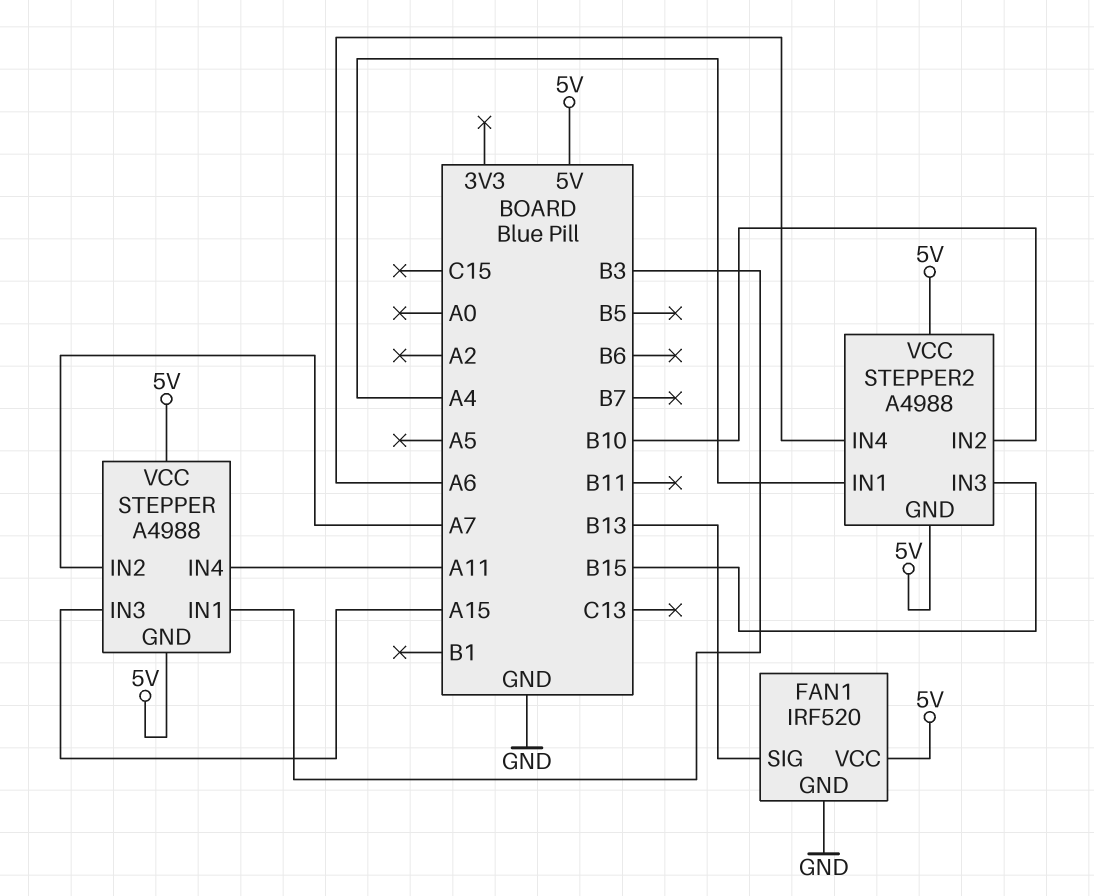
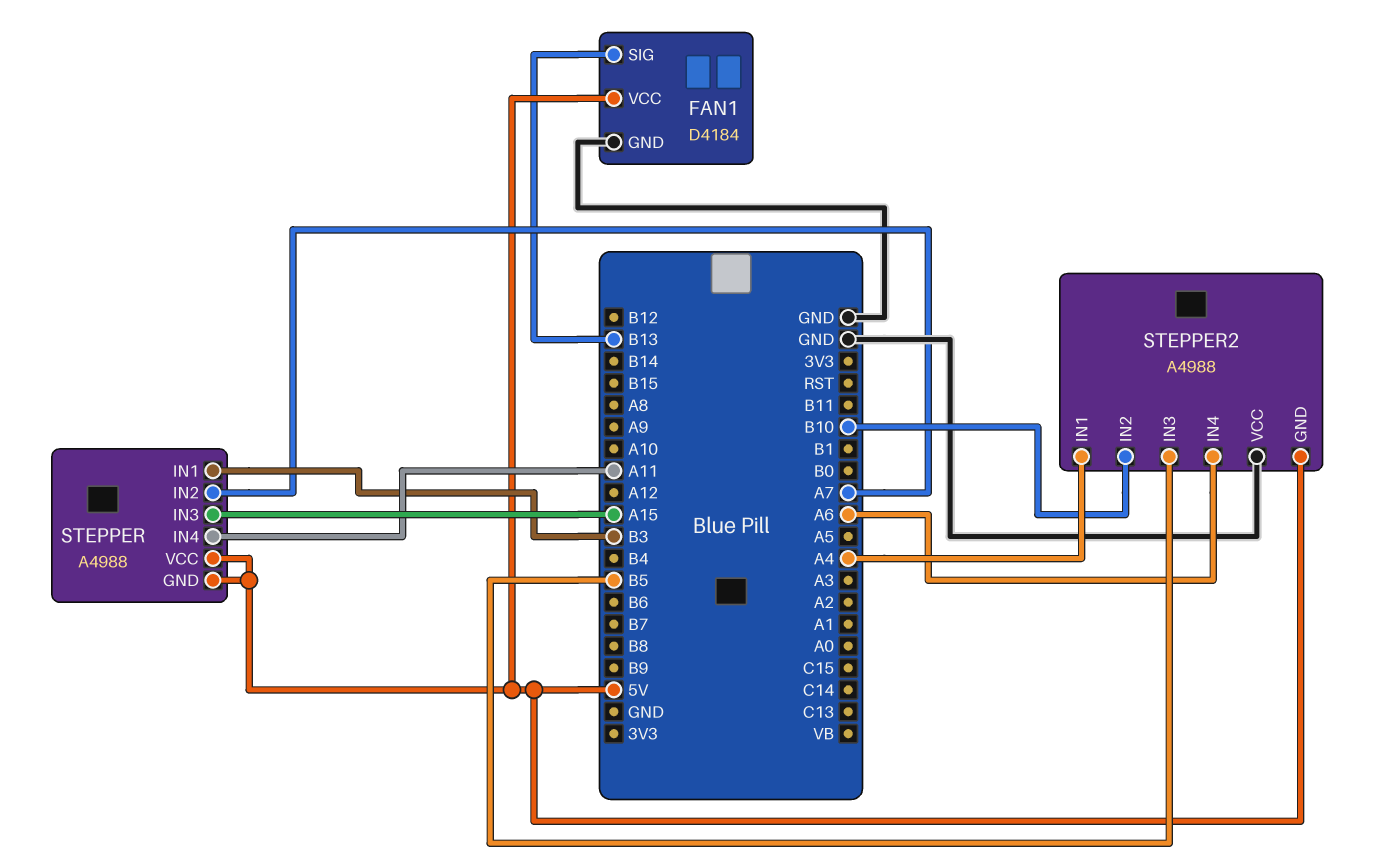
FAN1: IRF520 -> D4184
STEPPER2 pin IN3: B15 -> B5
STEPPER2 pin VCC: 5V -> GND

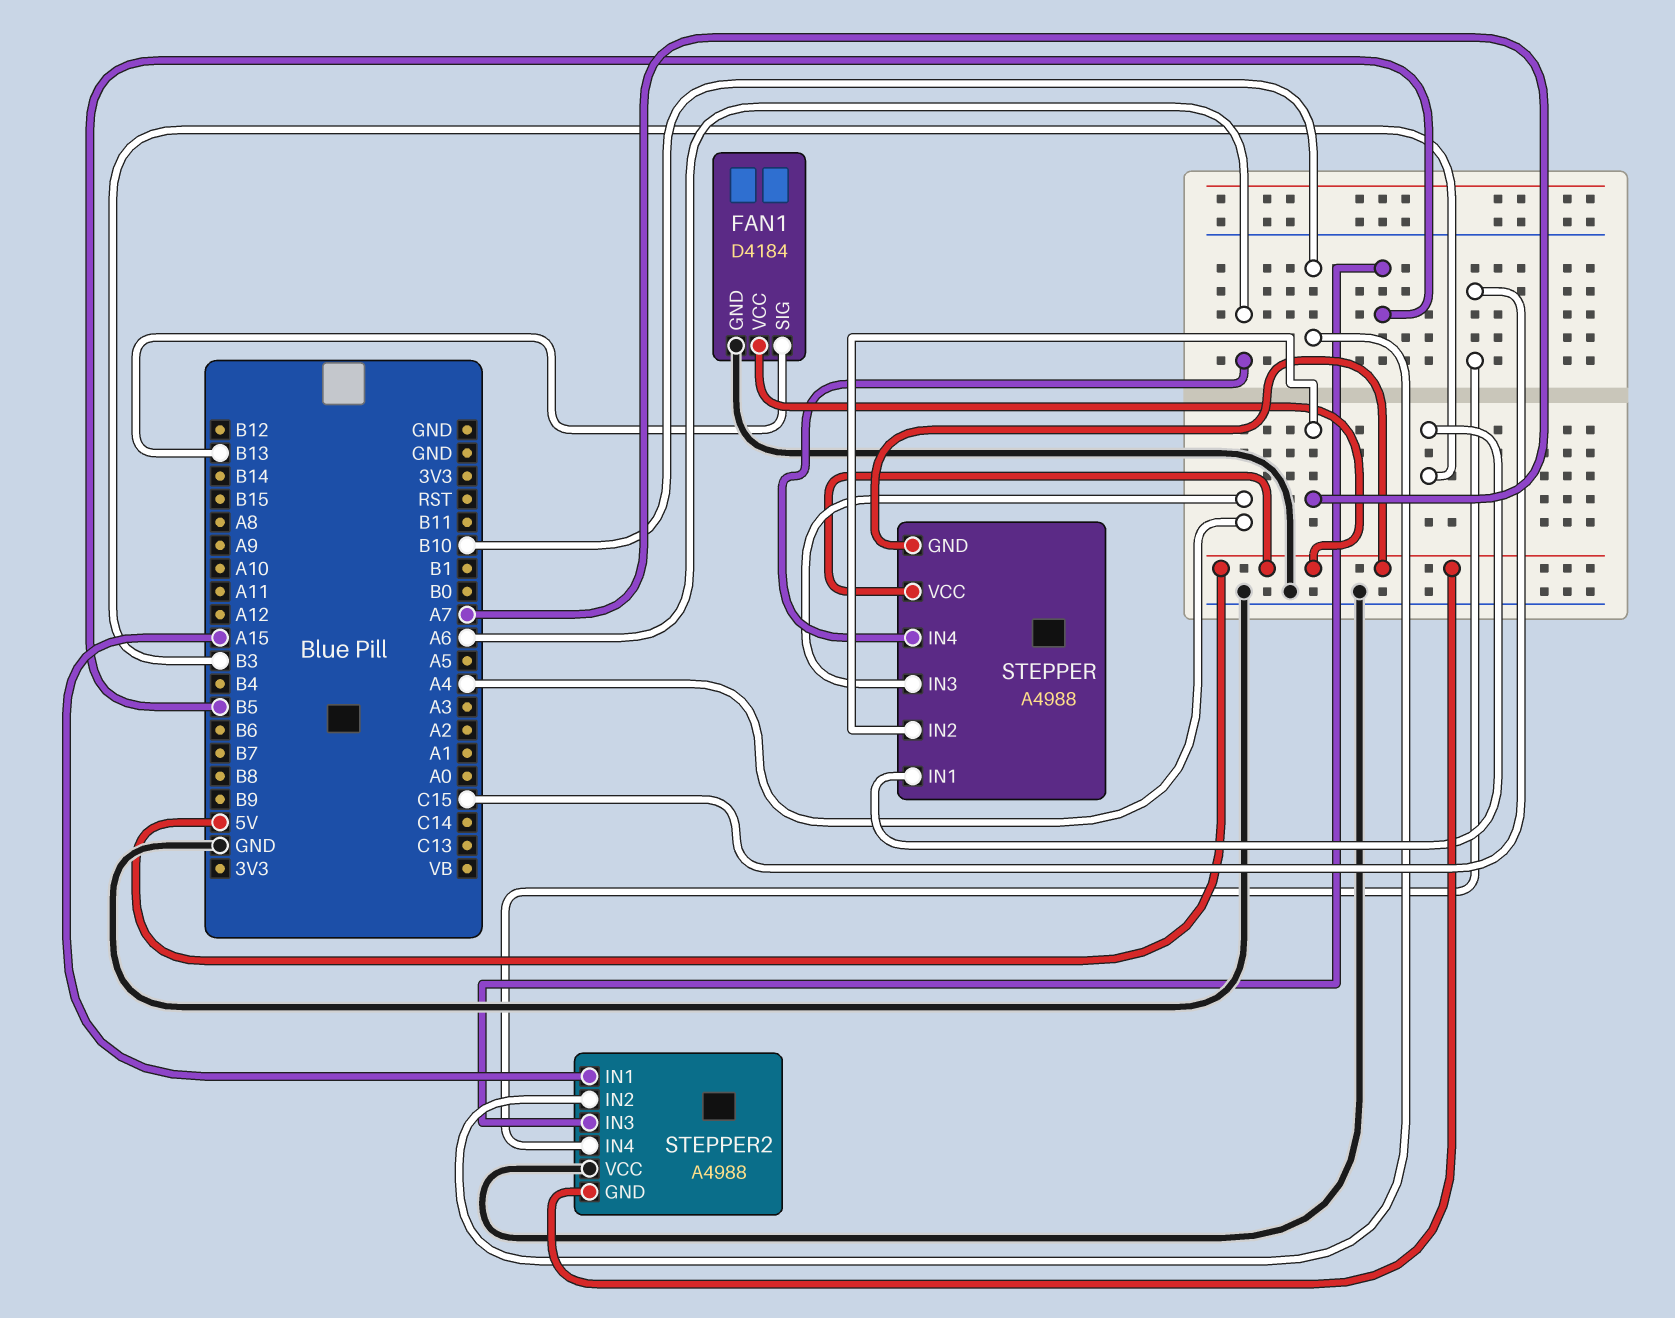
STEPPER pin IN3: A15 -> A4
STEPPER pin IN4: A11 -> A6
STEPPER2 pin IN1: A4 -> A15
STEPPER2 pin IN4: A6 -> C15

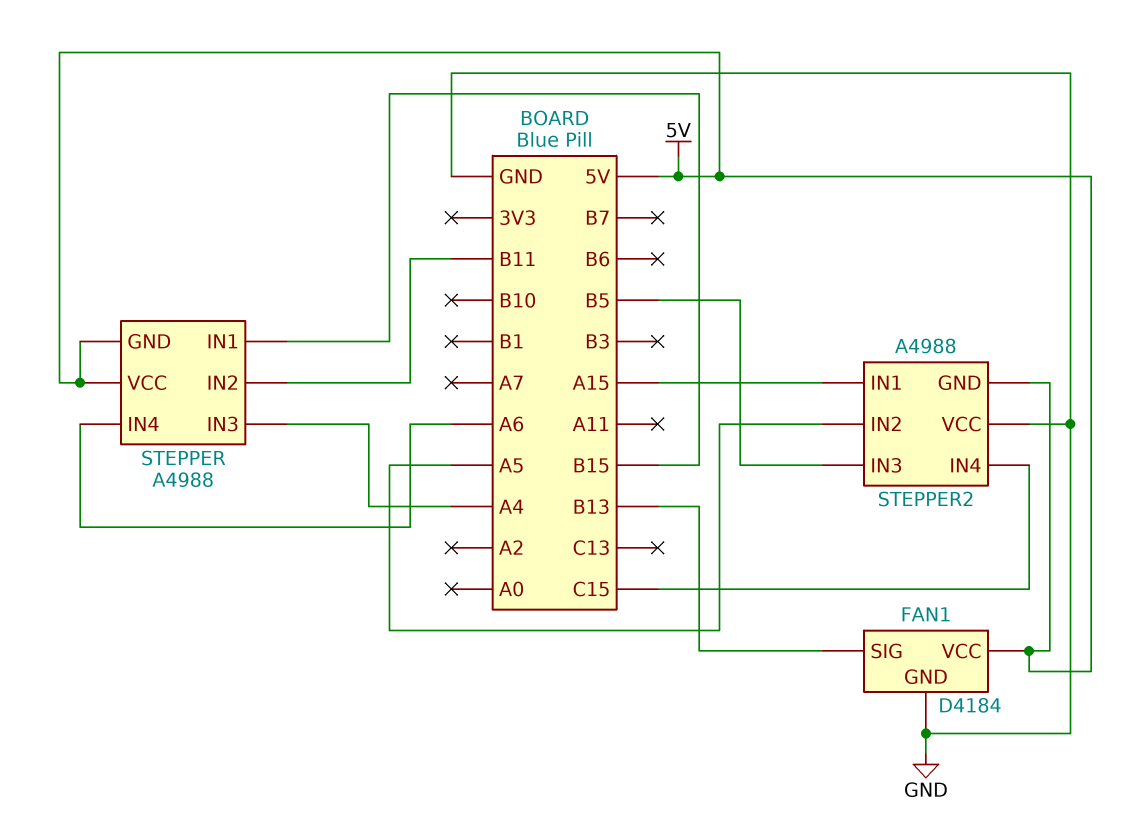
STEPPER pin IN1: B3 -> B15
STEPPER pin IN2: A7 -> B11
STEPPER2 pin IN2: B10 -> A5

